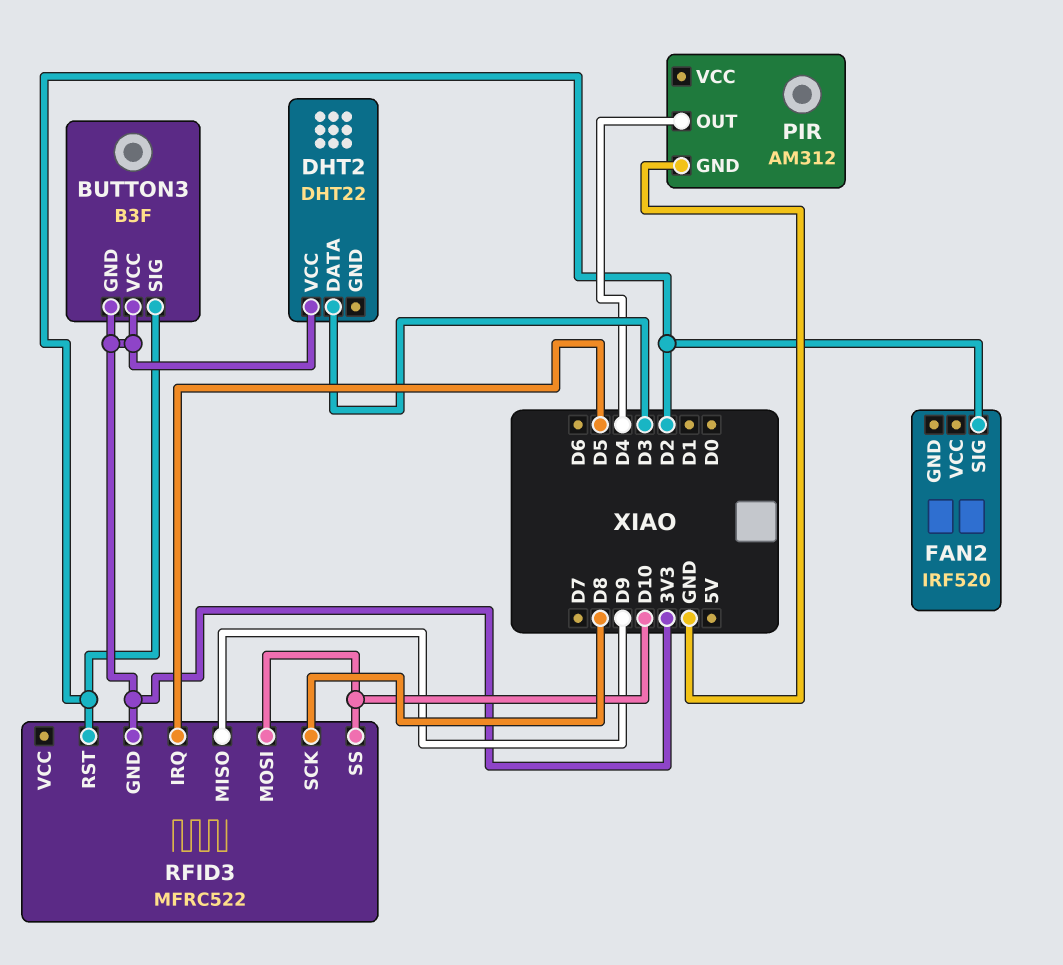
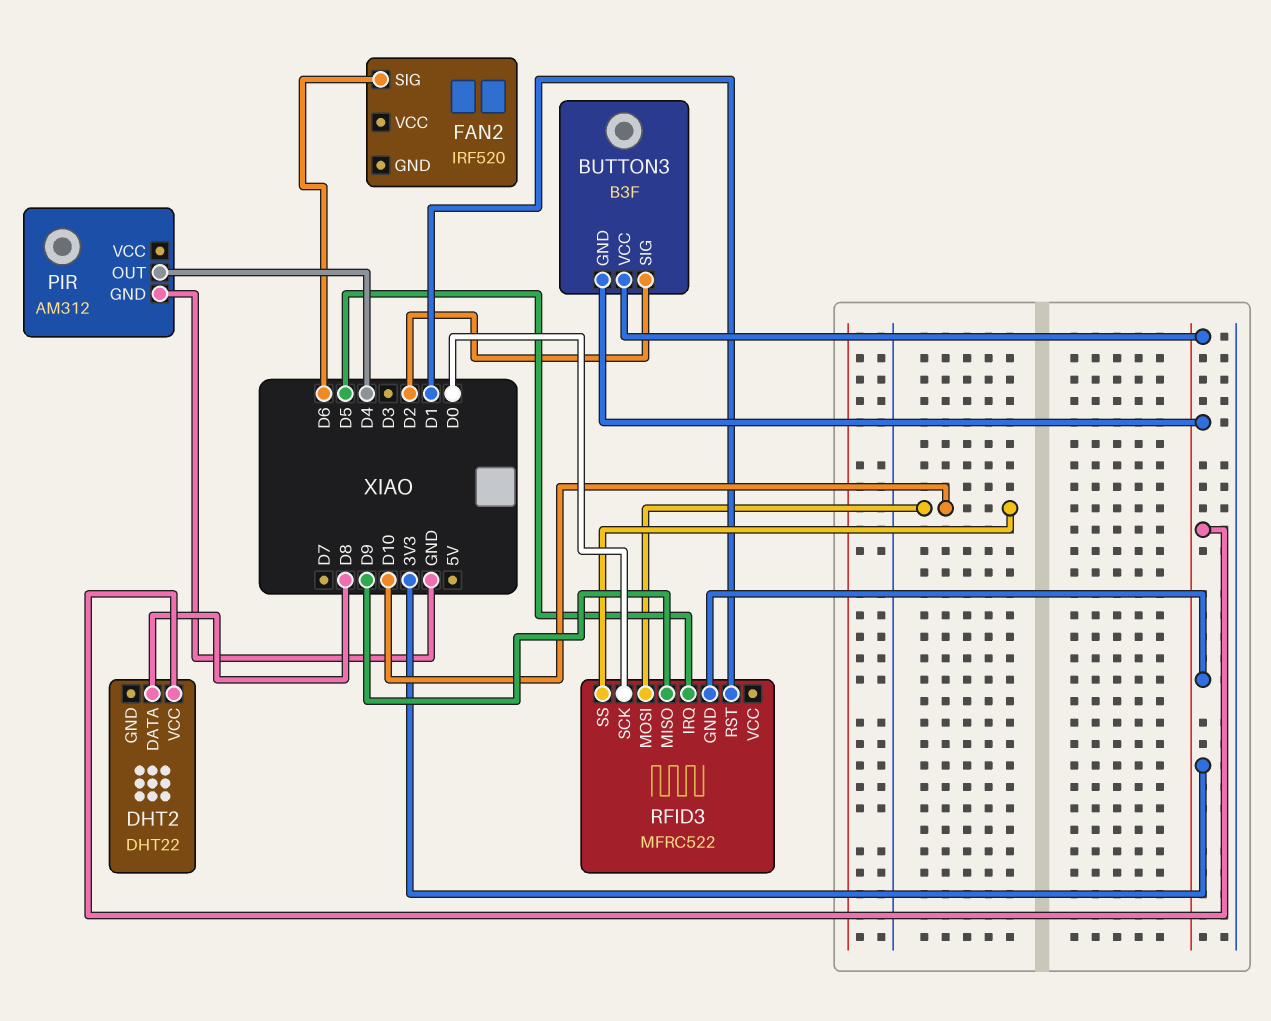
DHT2 pin DATA: D3 -> D8
FAN2 pin SIG: D2 -> D6
RFID3 pin RST: D2 -> D1
RFID3 pin SCK: D8 -> D0

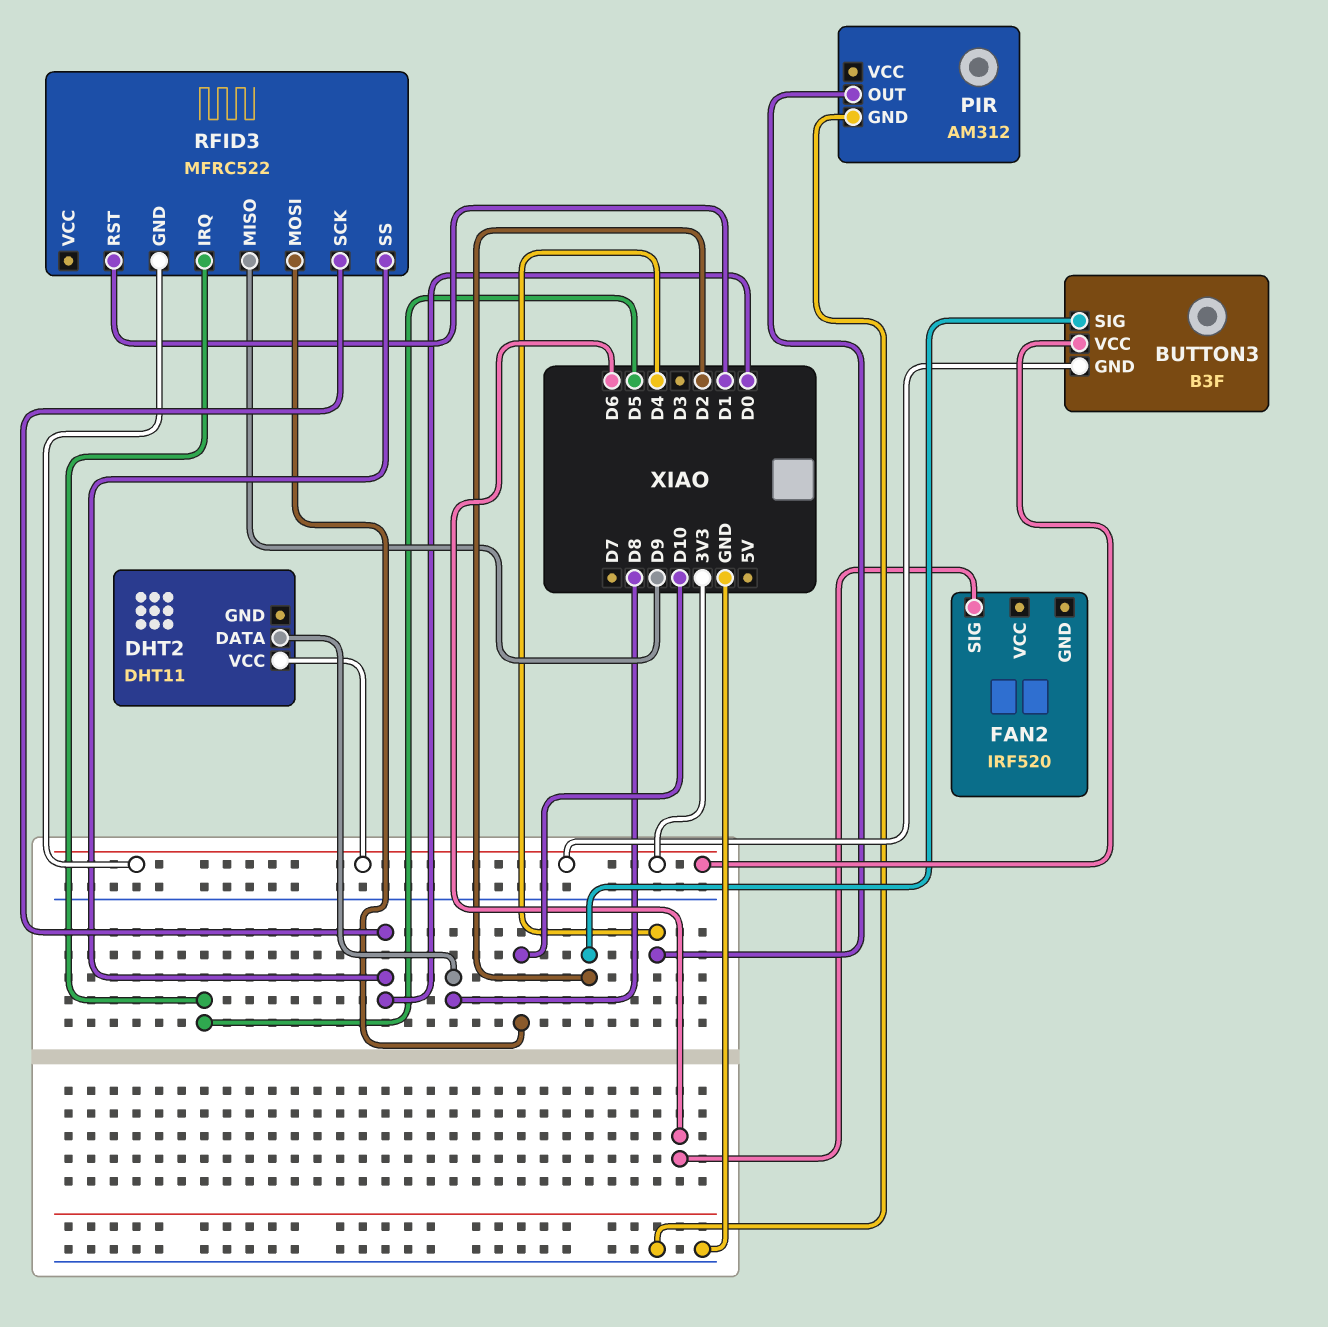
DHT2: DHT22 -> DHT11
RFID3 pin SS: D10 -> D0

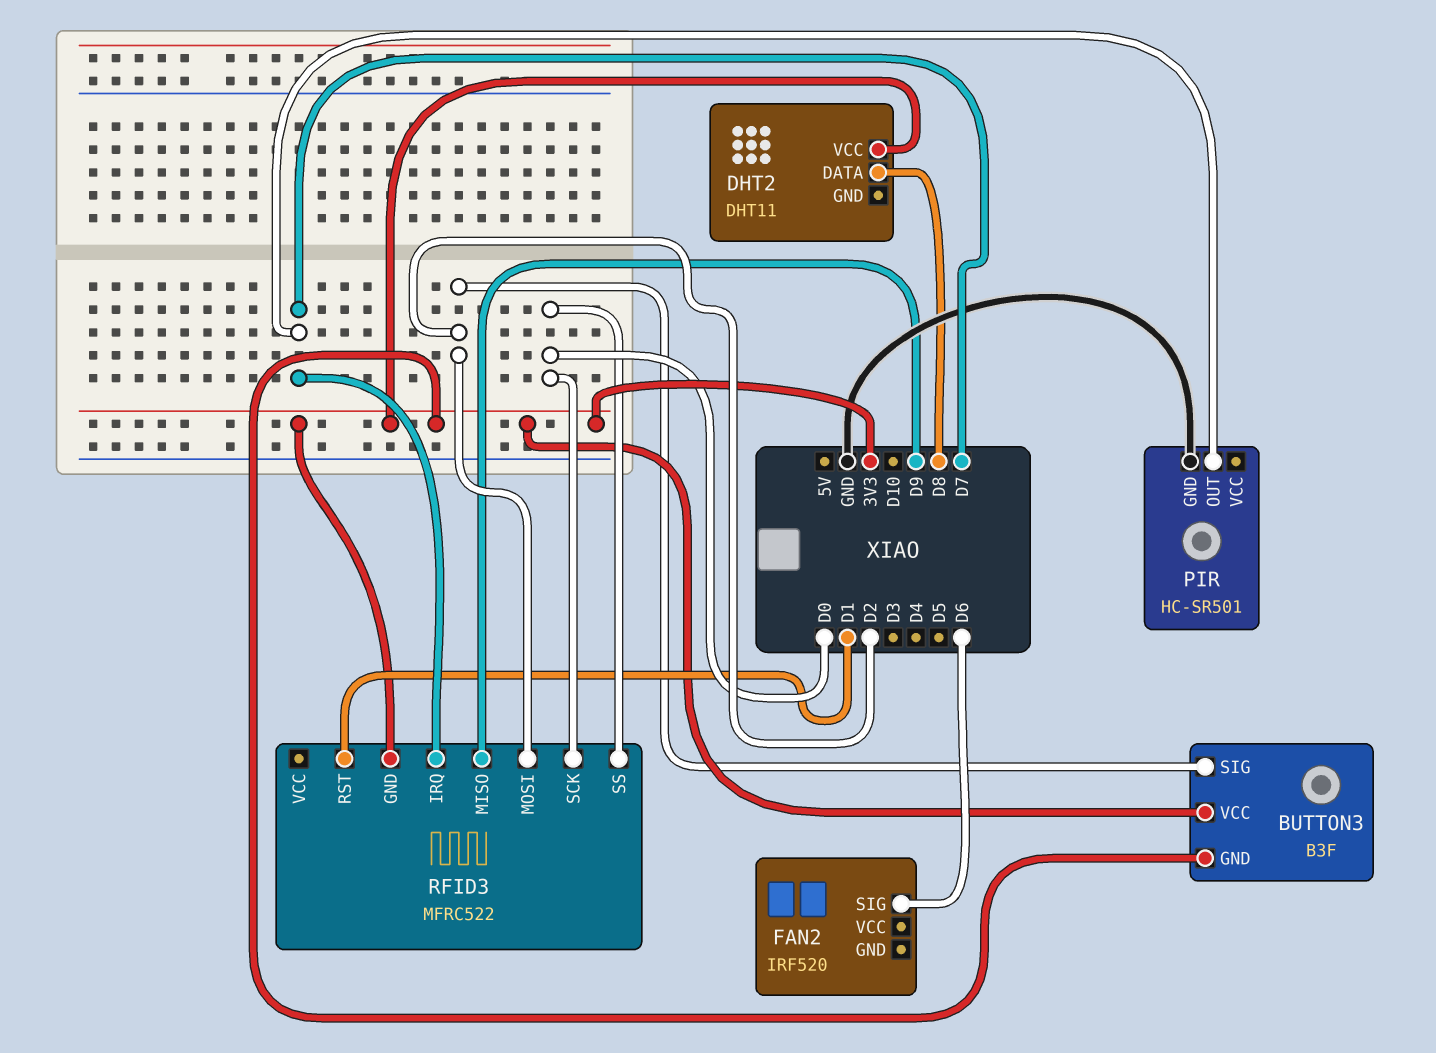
PIR: AM312 -> HC-SR501
PIR pin OUT: D4 -> D7
RFID3 pin IRQ: D5 -> D7
RFID3 pin MOSI: D10 -> D2

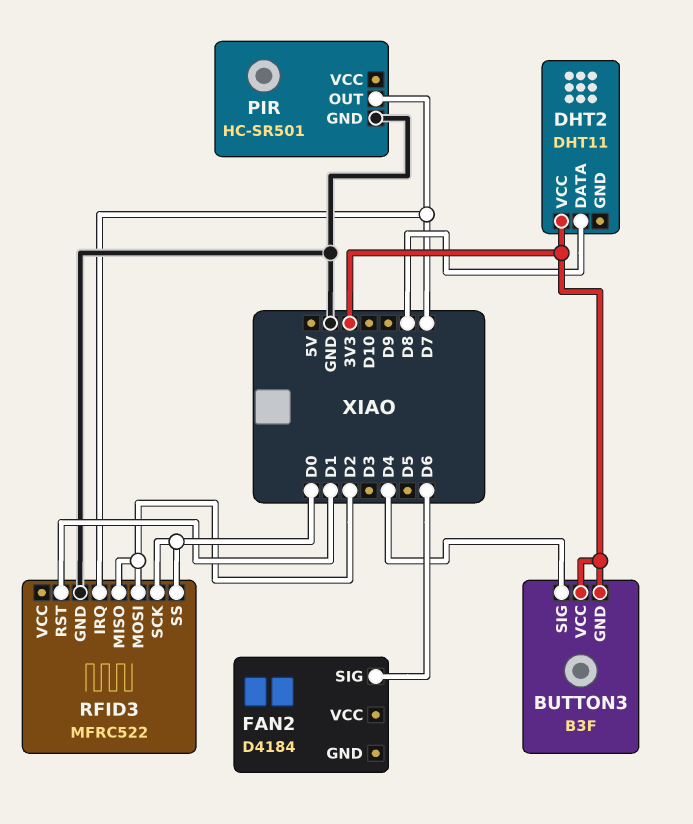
BUTTON3 pin SIG: D2 -> D4
FAN2: IRF520 -> D4184
RFID3 pin GND: 3V3 -> GND
RFID3 pin MISO: D9 -> D2

